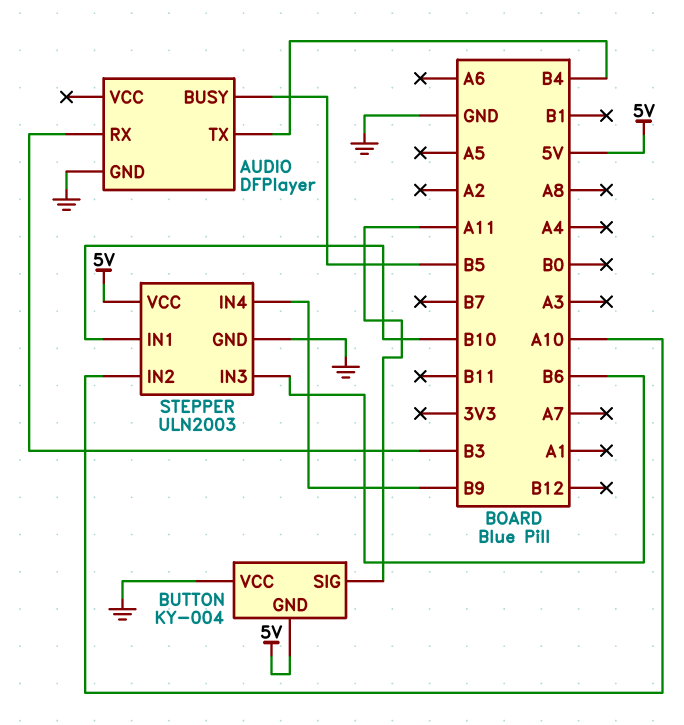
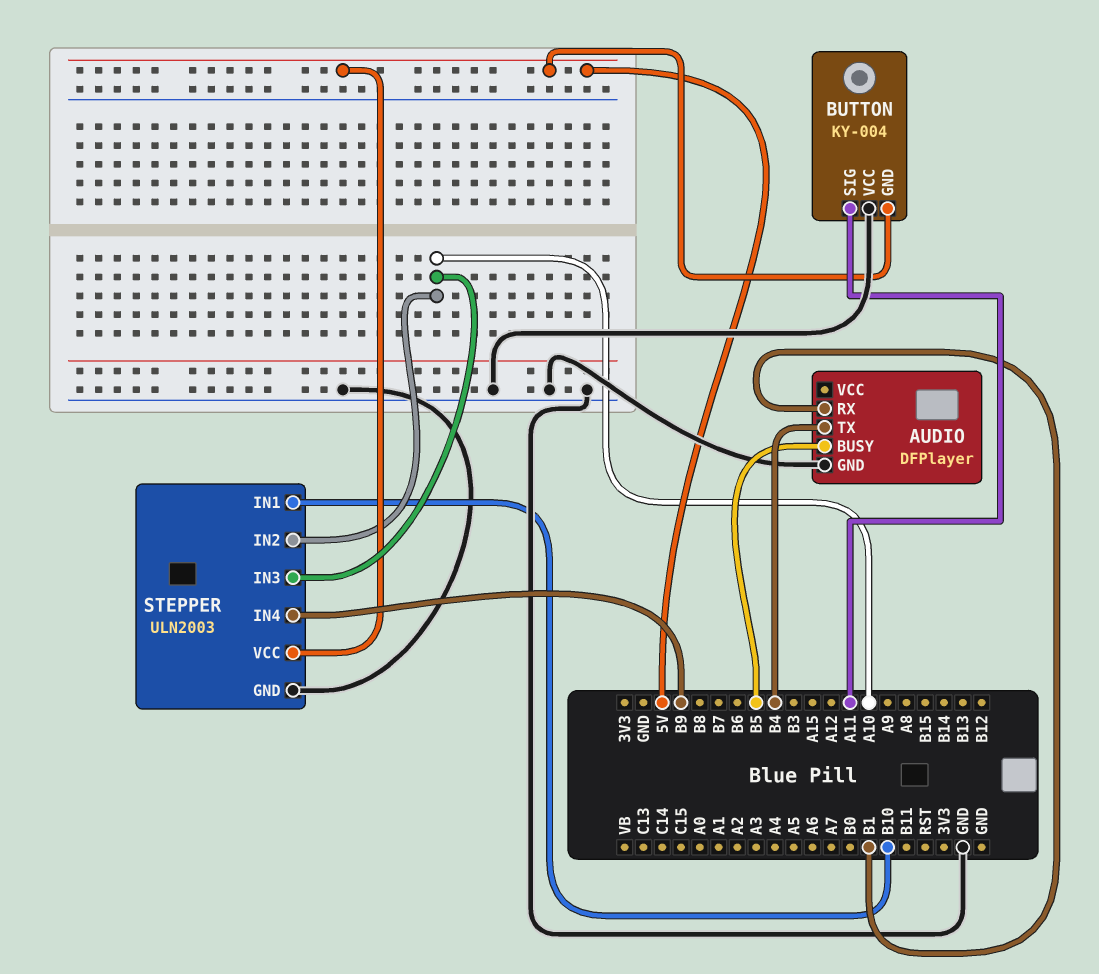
AUDIO pin RX: B3 -> B1
STEPPER pin IN3: B6 -> A10

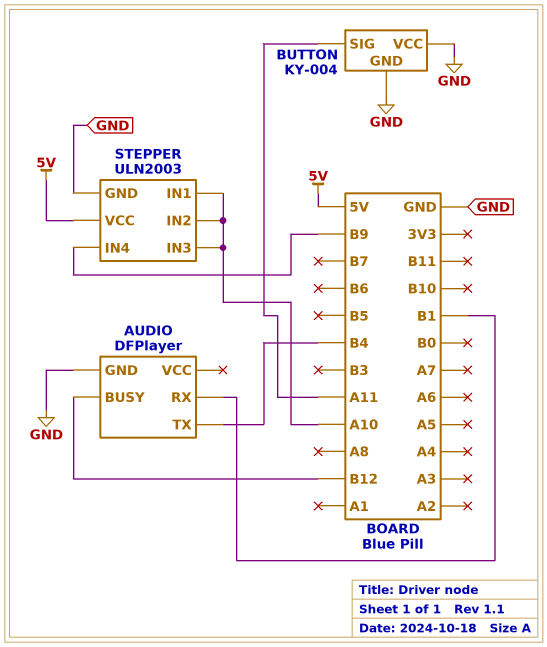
AUDIO pin BUSY: B5 -> B12
BUTTON pin GND: 5V -> GND
STEPPER pin IN1: B10 -> A10

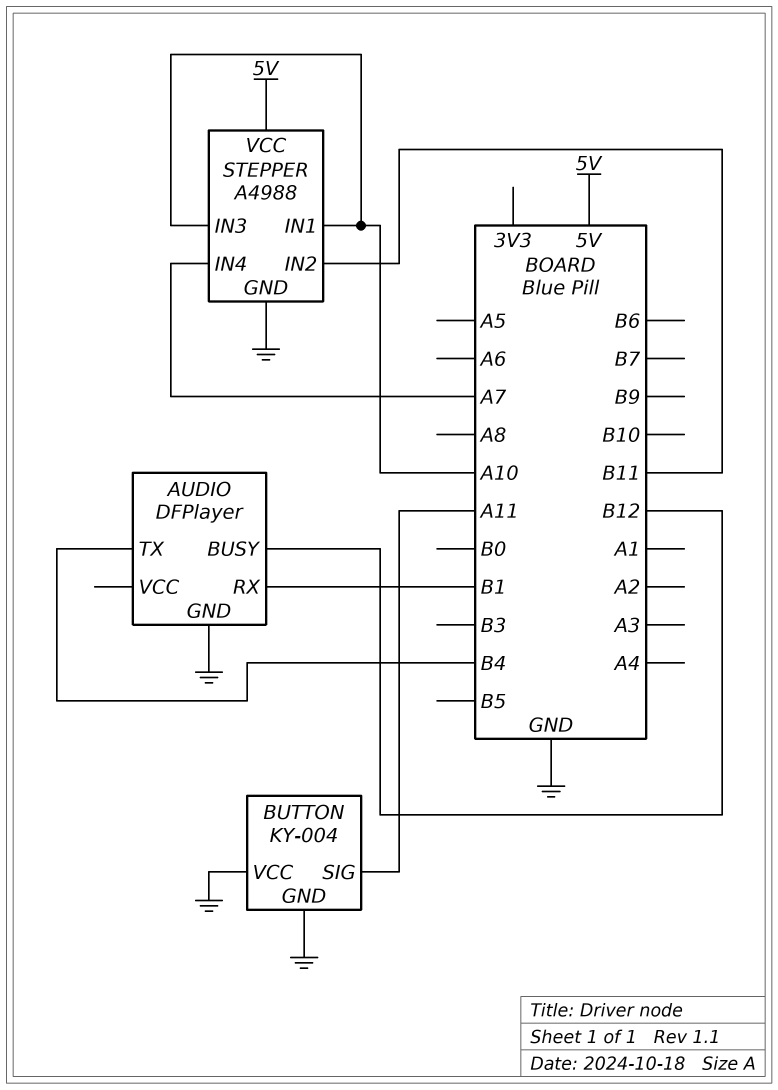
STEPPER: ULN2003 -> A4988
STEPPER pin IN2: A10 -> B11
STEPPER pin IN4: B9 -> A7

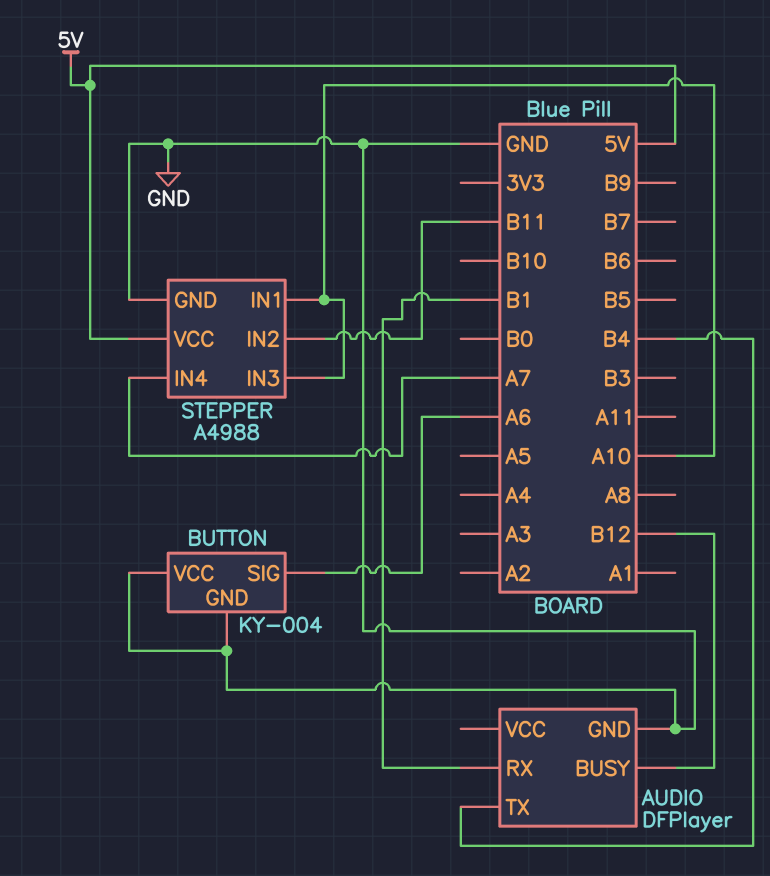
BUTTON pin SIG: A11 -> A6

